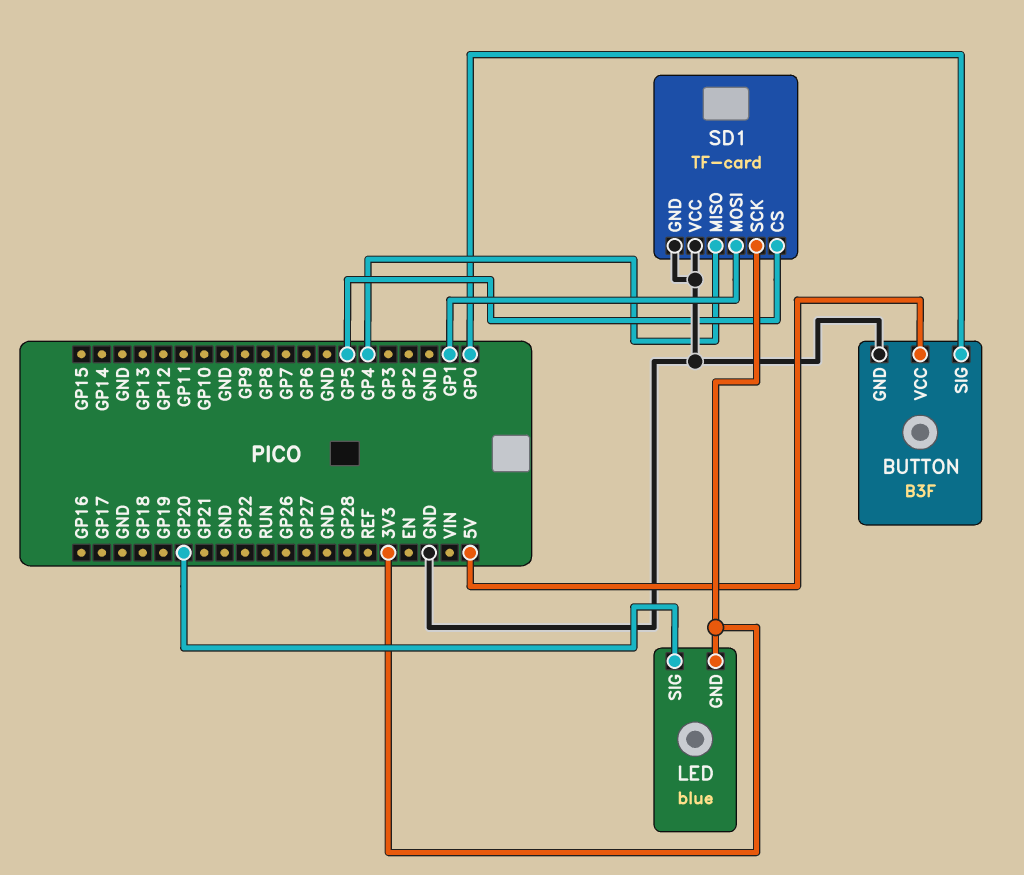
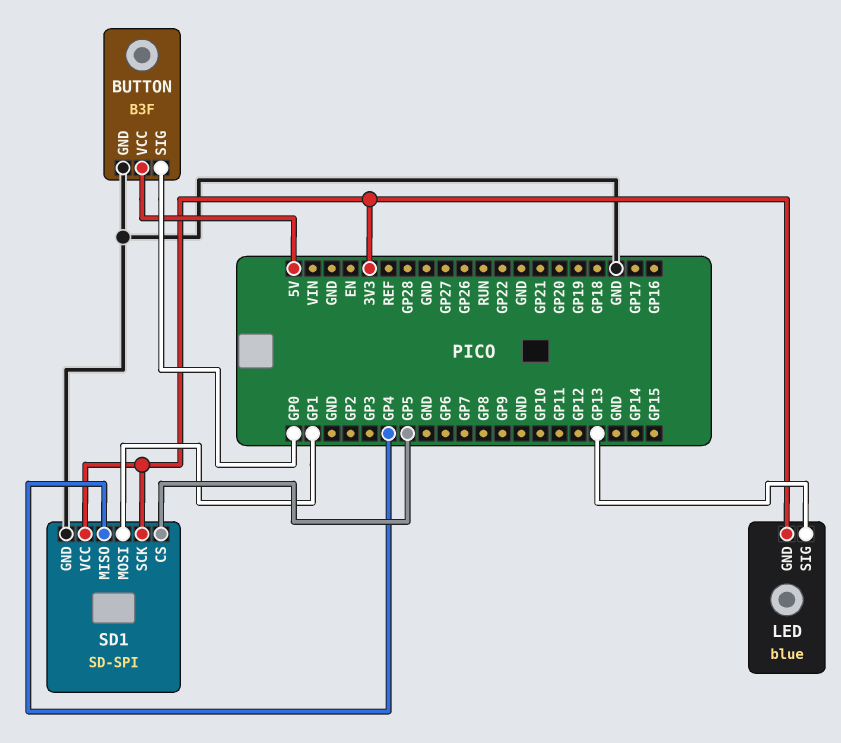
LED pin SIG: GP20 -> GP13
SD1: TF-card -> SD-SPI
SD1 pin VCC: GND -> 3V3

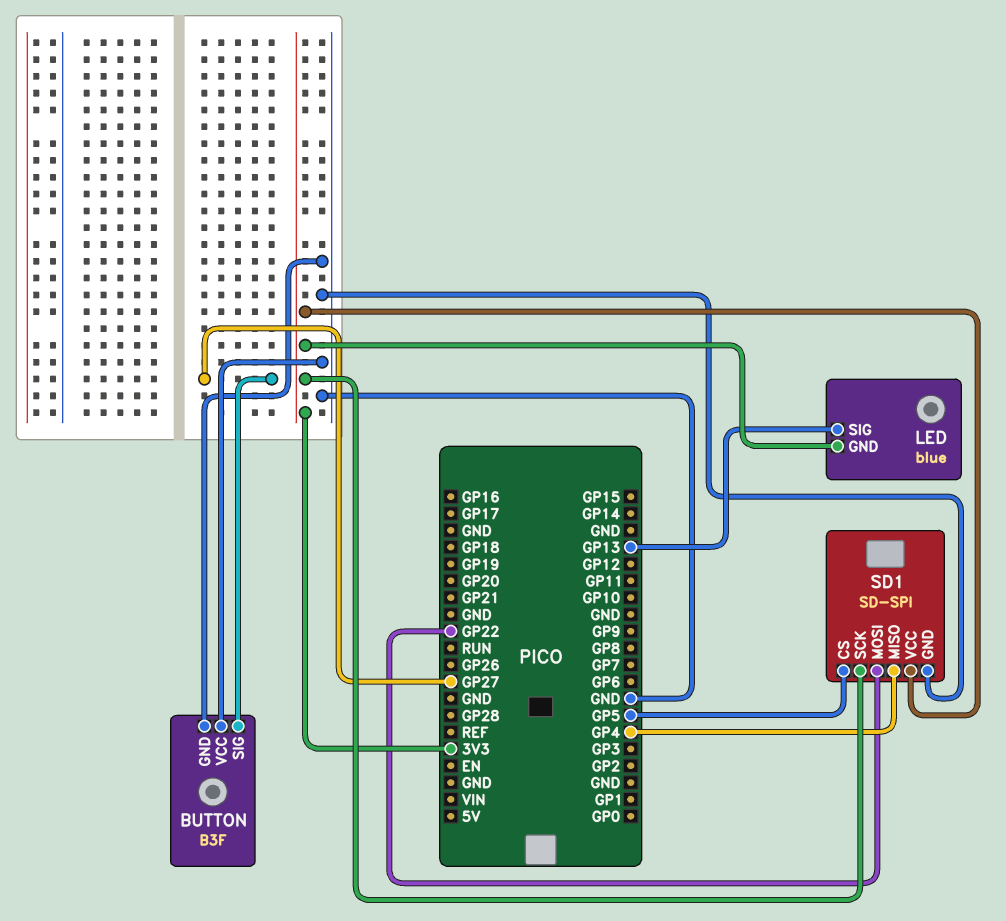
BUTTON pin SIG: GP0 -> GP27
BUTTON pin VCC: 5V -> GND
SD1 pin MOSI: GP1 -> GP22

